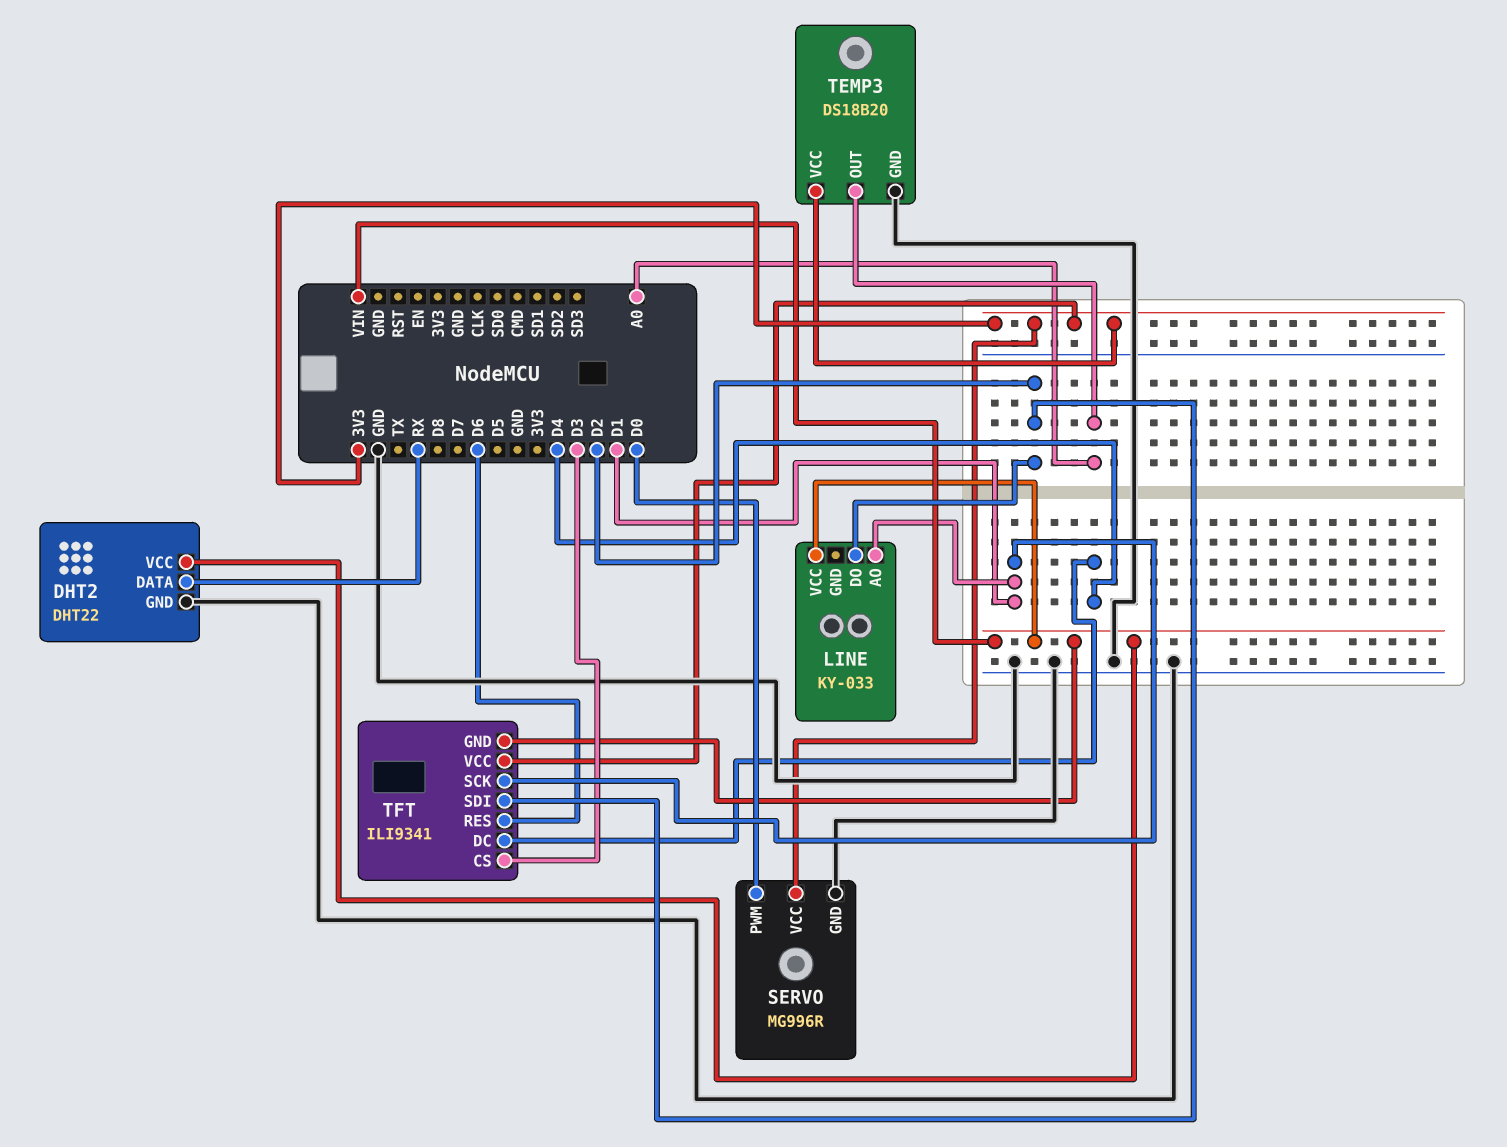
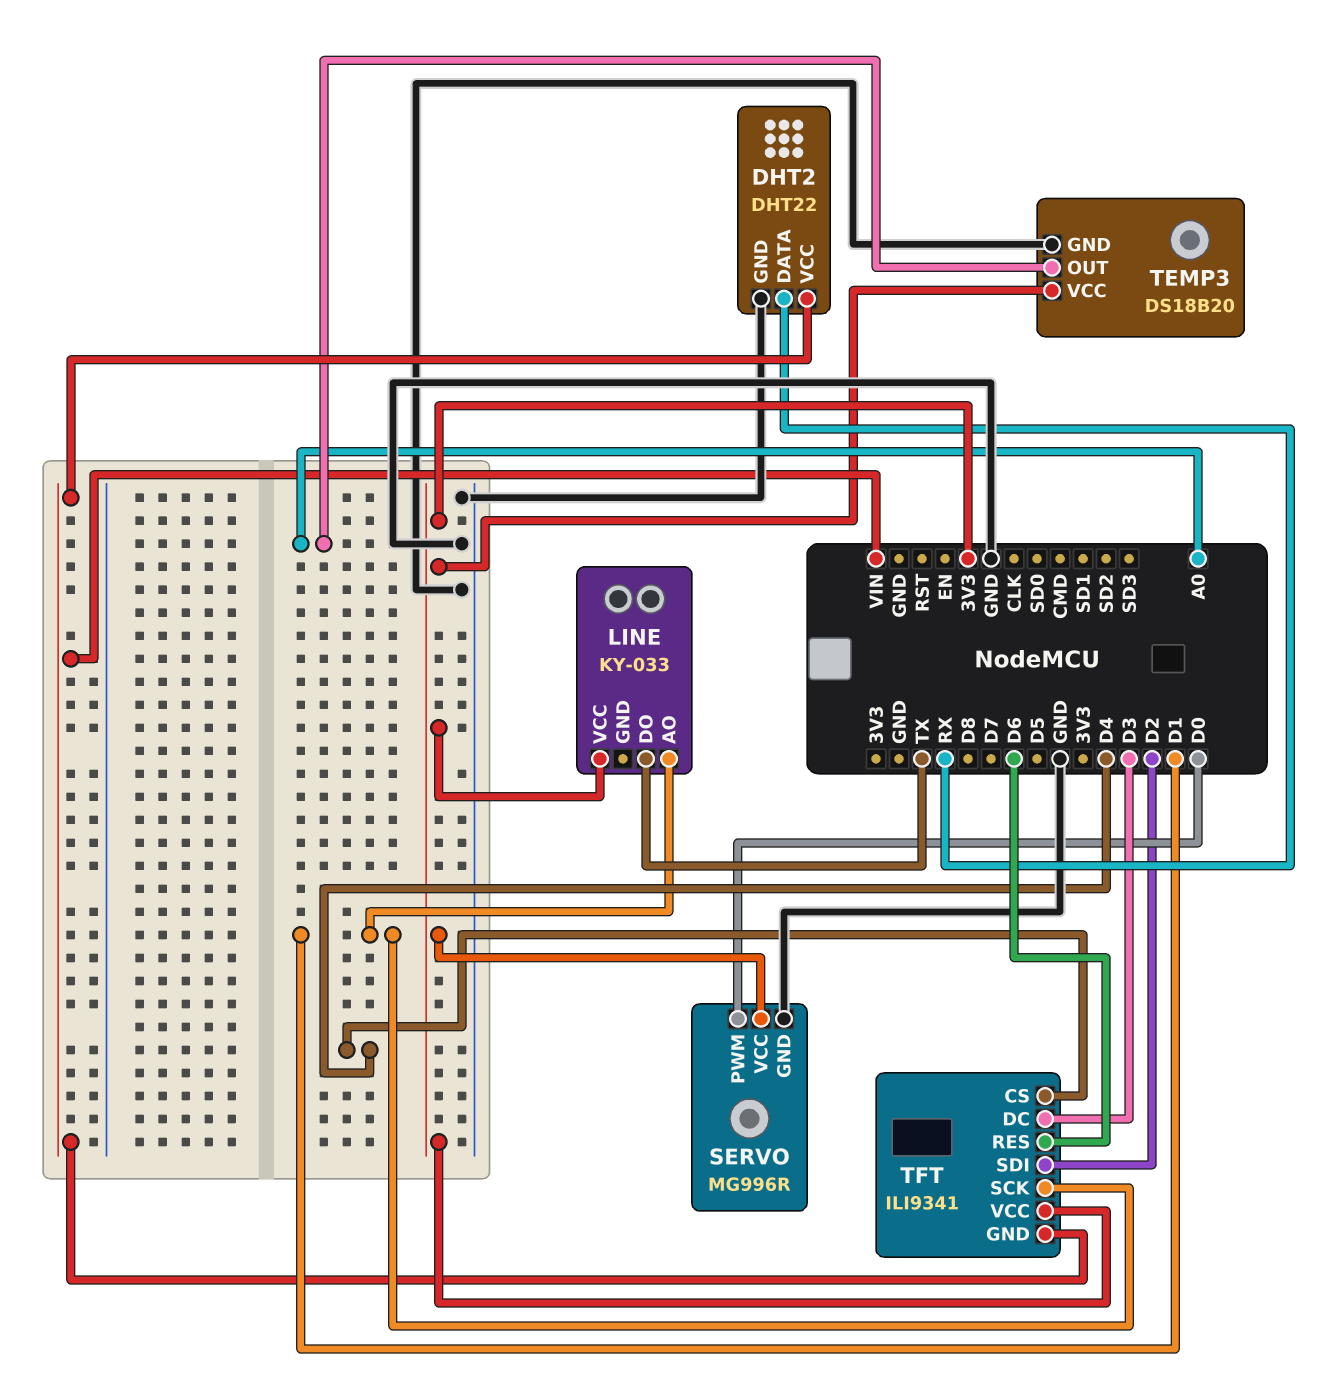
LINE pin DO: D2 -> TX
LINE pin VCC: VIN -> 3V3
TFT pin CS: D3 -> D4
TFT pin DC: D4 -> D3

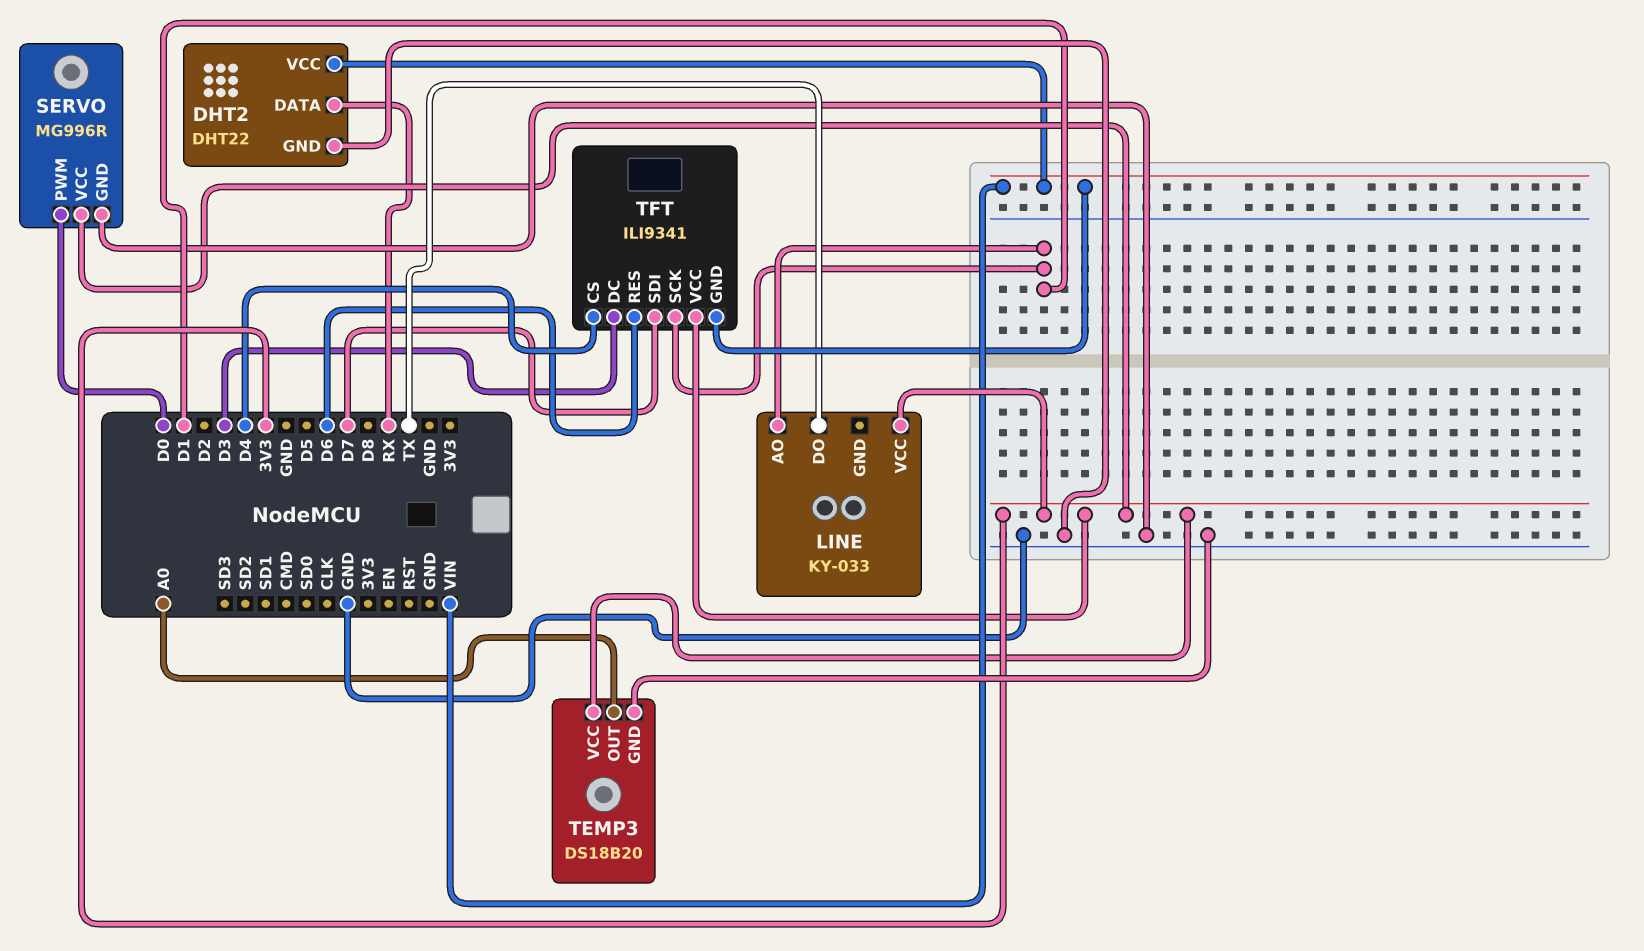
TFT pin SDI: D2 -> D7

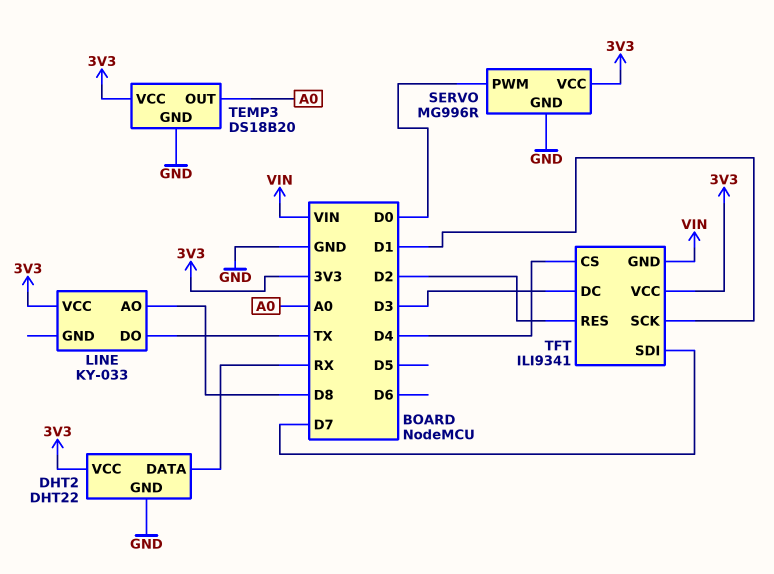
DHT2 pin VCC: VIN -> 3V3
LINE pin AO: D1 -> D8
TFT pin RES: D6 -> D2

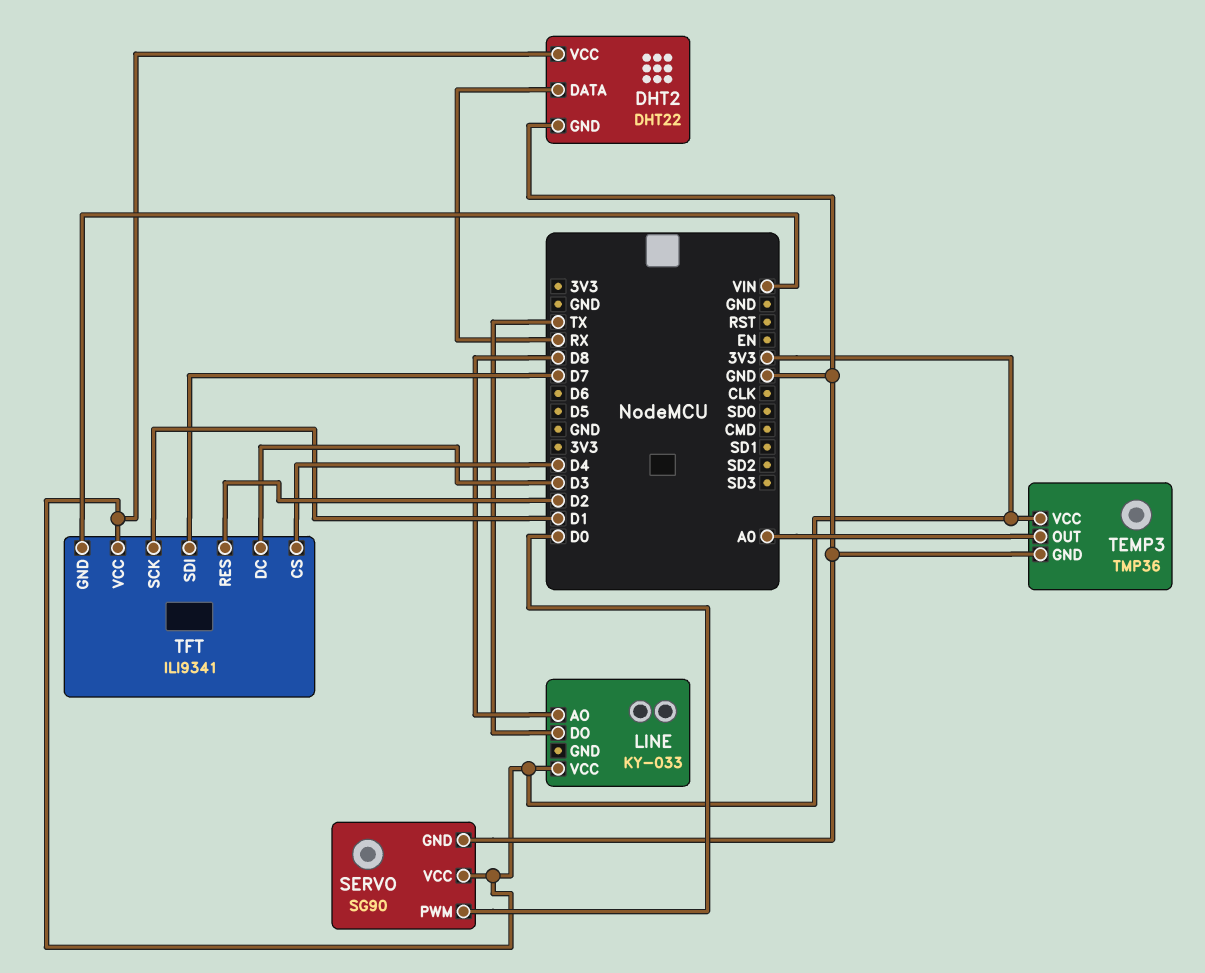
SERVO: MG996R -> SG90
TEMP3: DS18B20 -> TMP36

